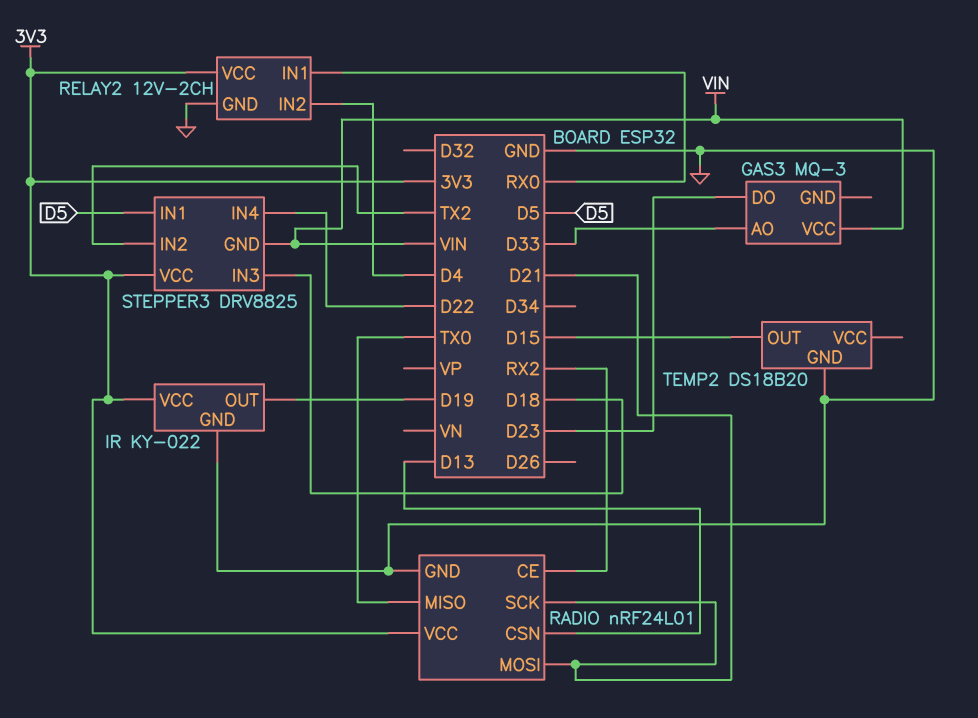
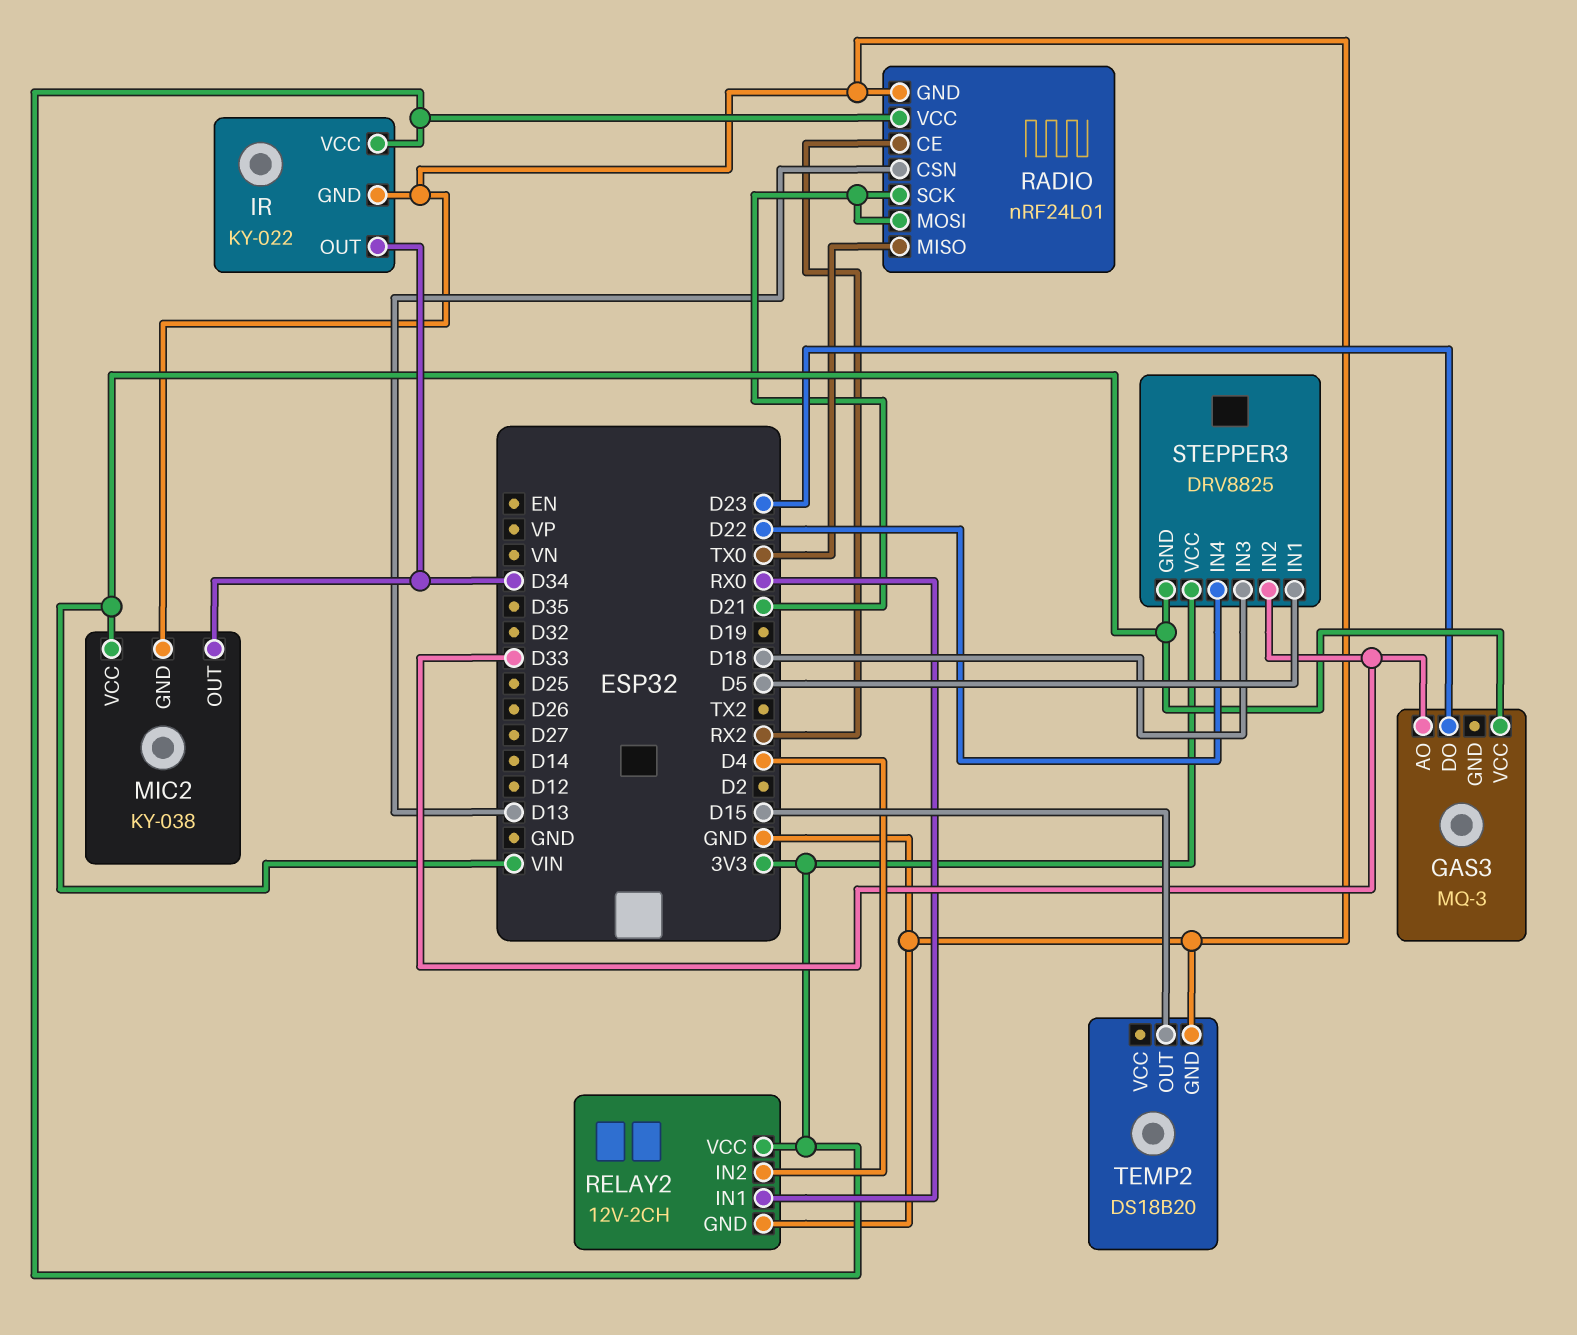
IR pin OUT: D19 -> D34
MIC2: none -> KY-038
MIC2 pin GND: none -> GND
MIC2 pin OUT: none -> D34
MIC2 pin VCC: none -> VIN
STEPPER3 pin IN2: TX2 -> D33

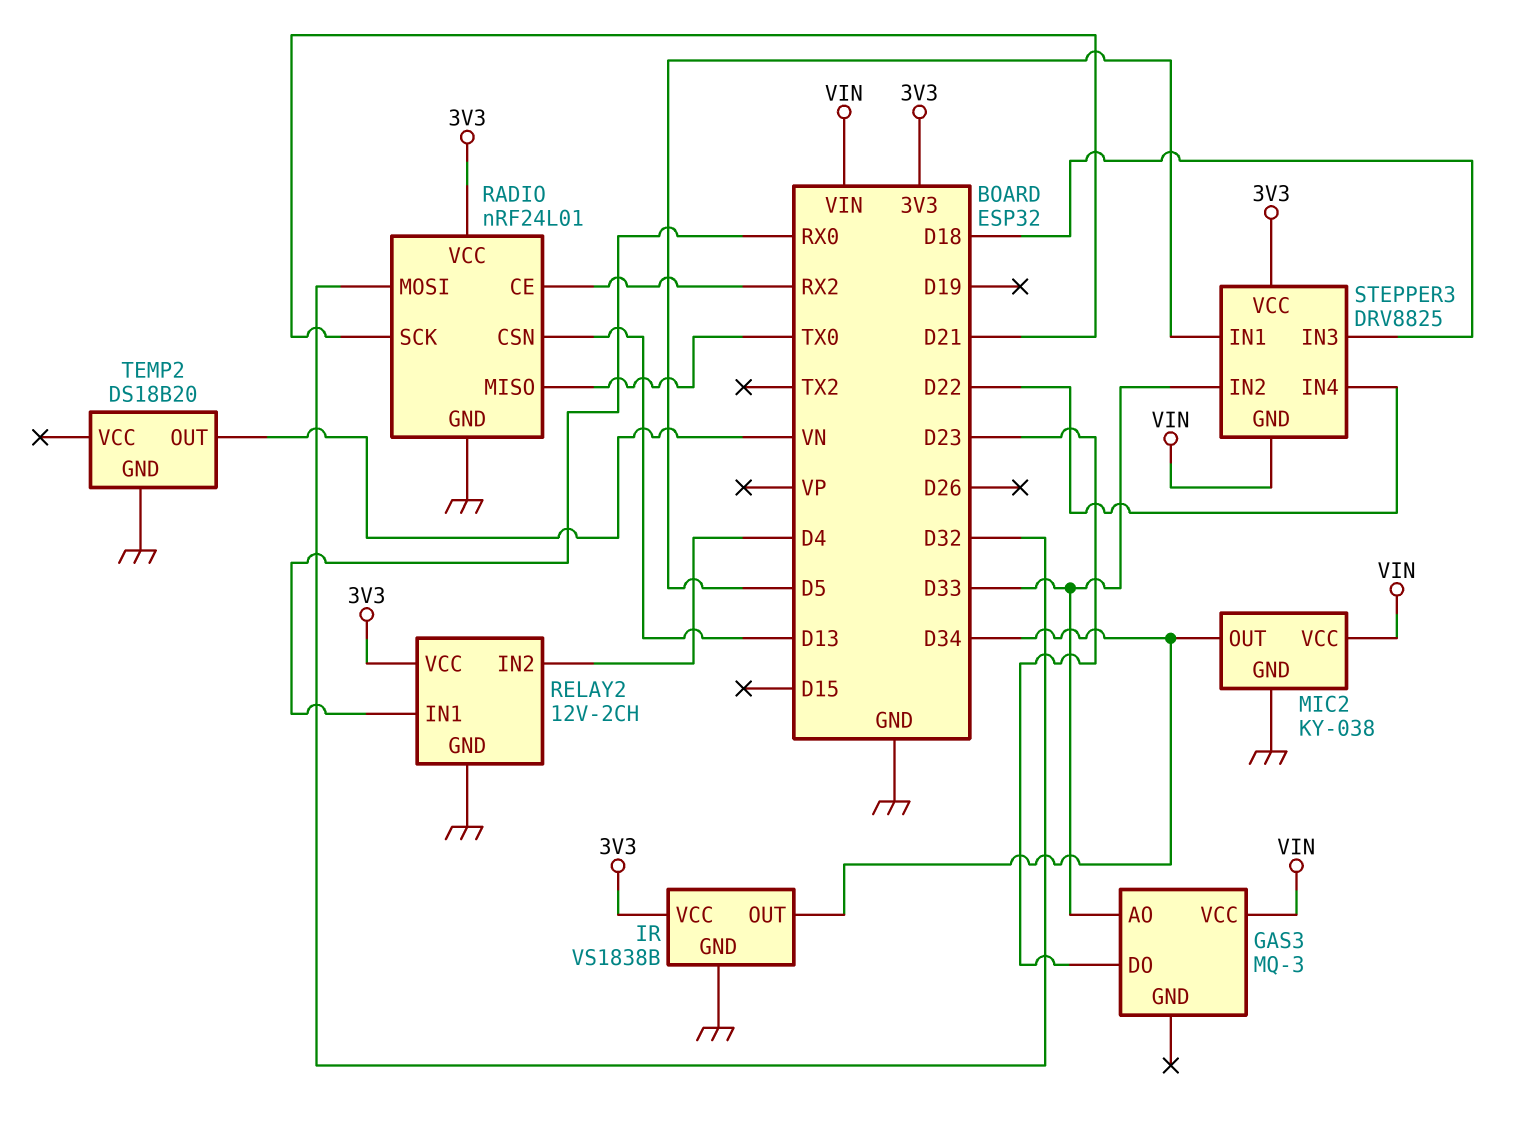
IR: KY-022 -> VS1838B
RADIO pin MOSI: D21 -> D32
TEMP2 pin OUT: D15 -> VN

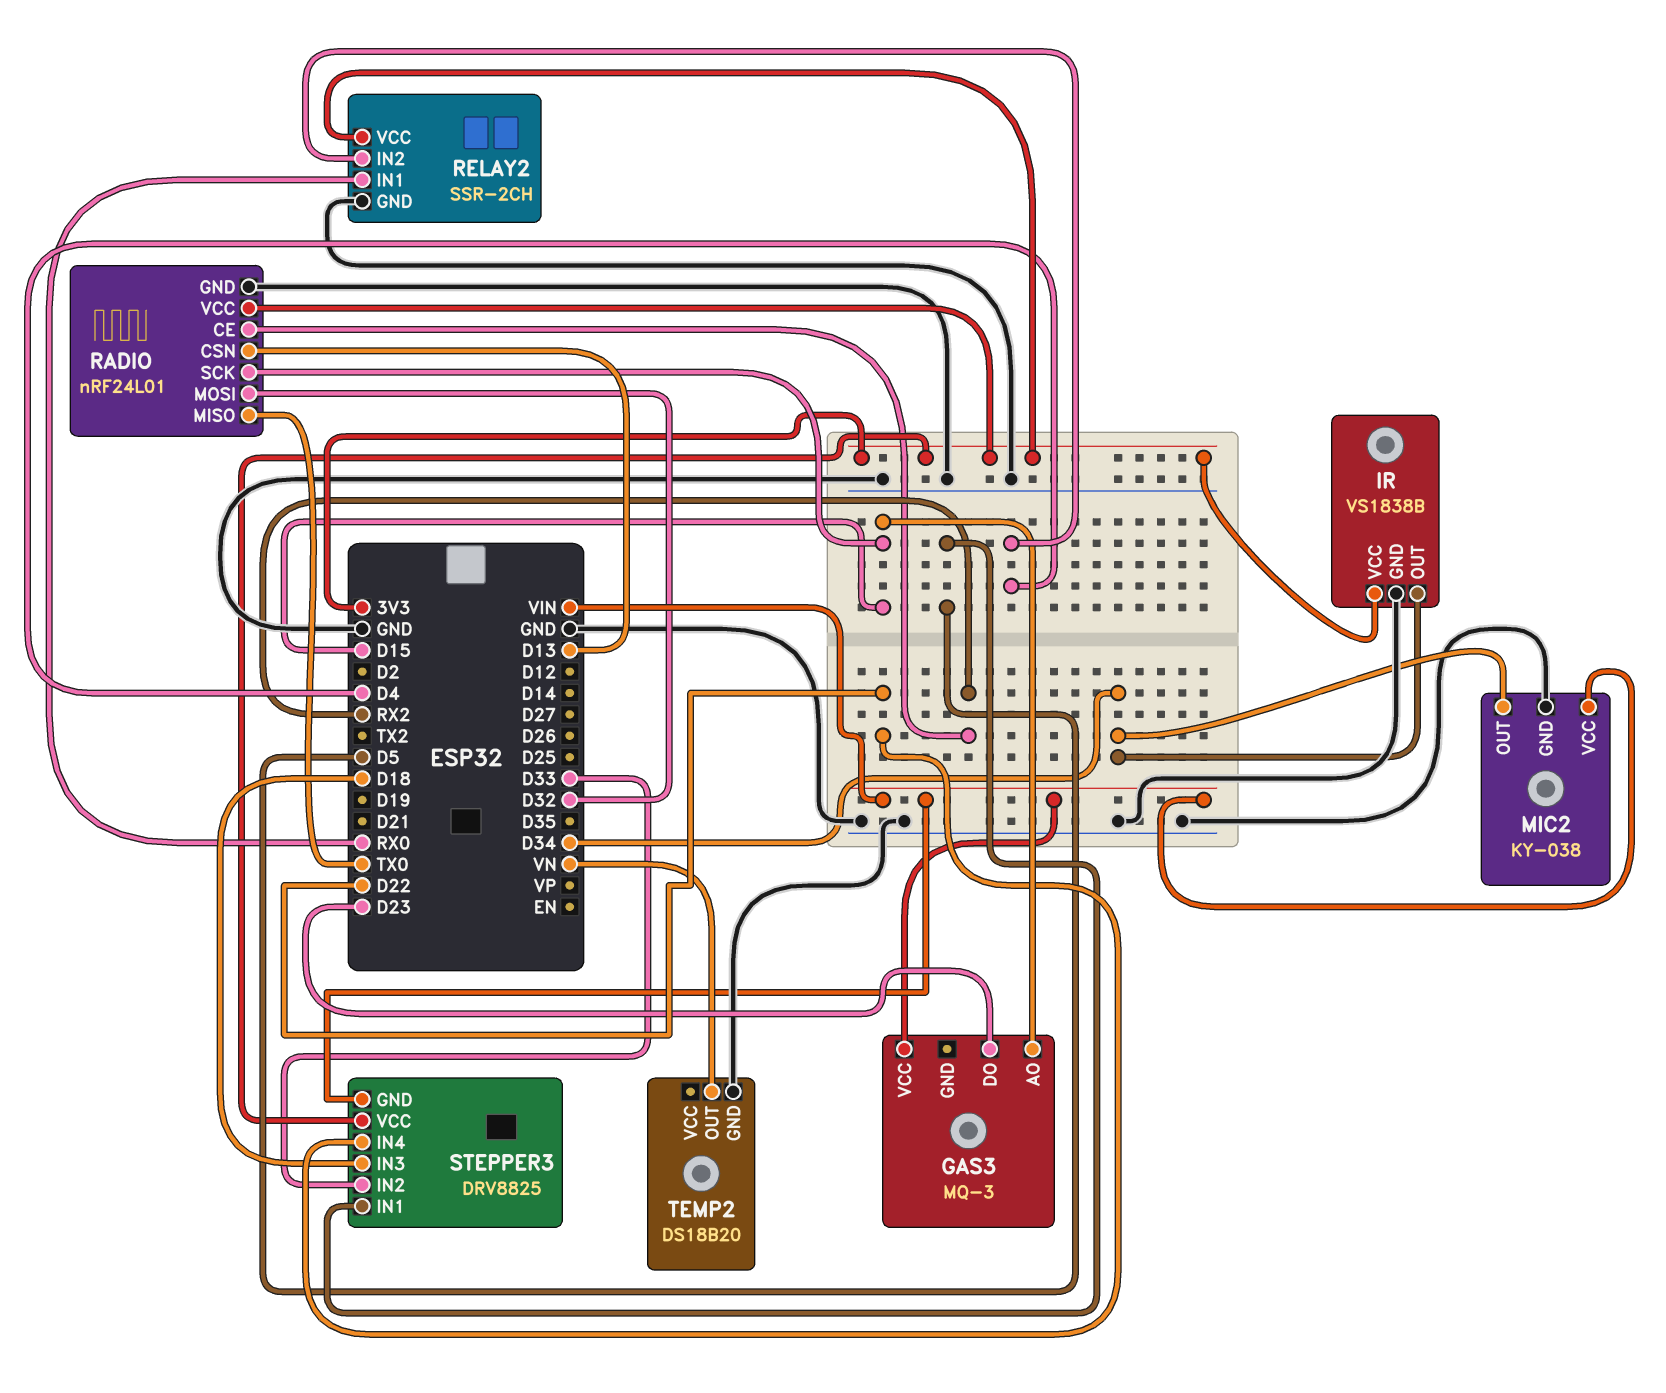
GAS3 pin AO: D33 -> D15
RADIO pin SCK: D21 -> D15
RELAY2: 12V-2CH -> SSR-2CH

